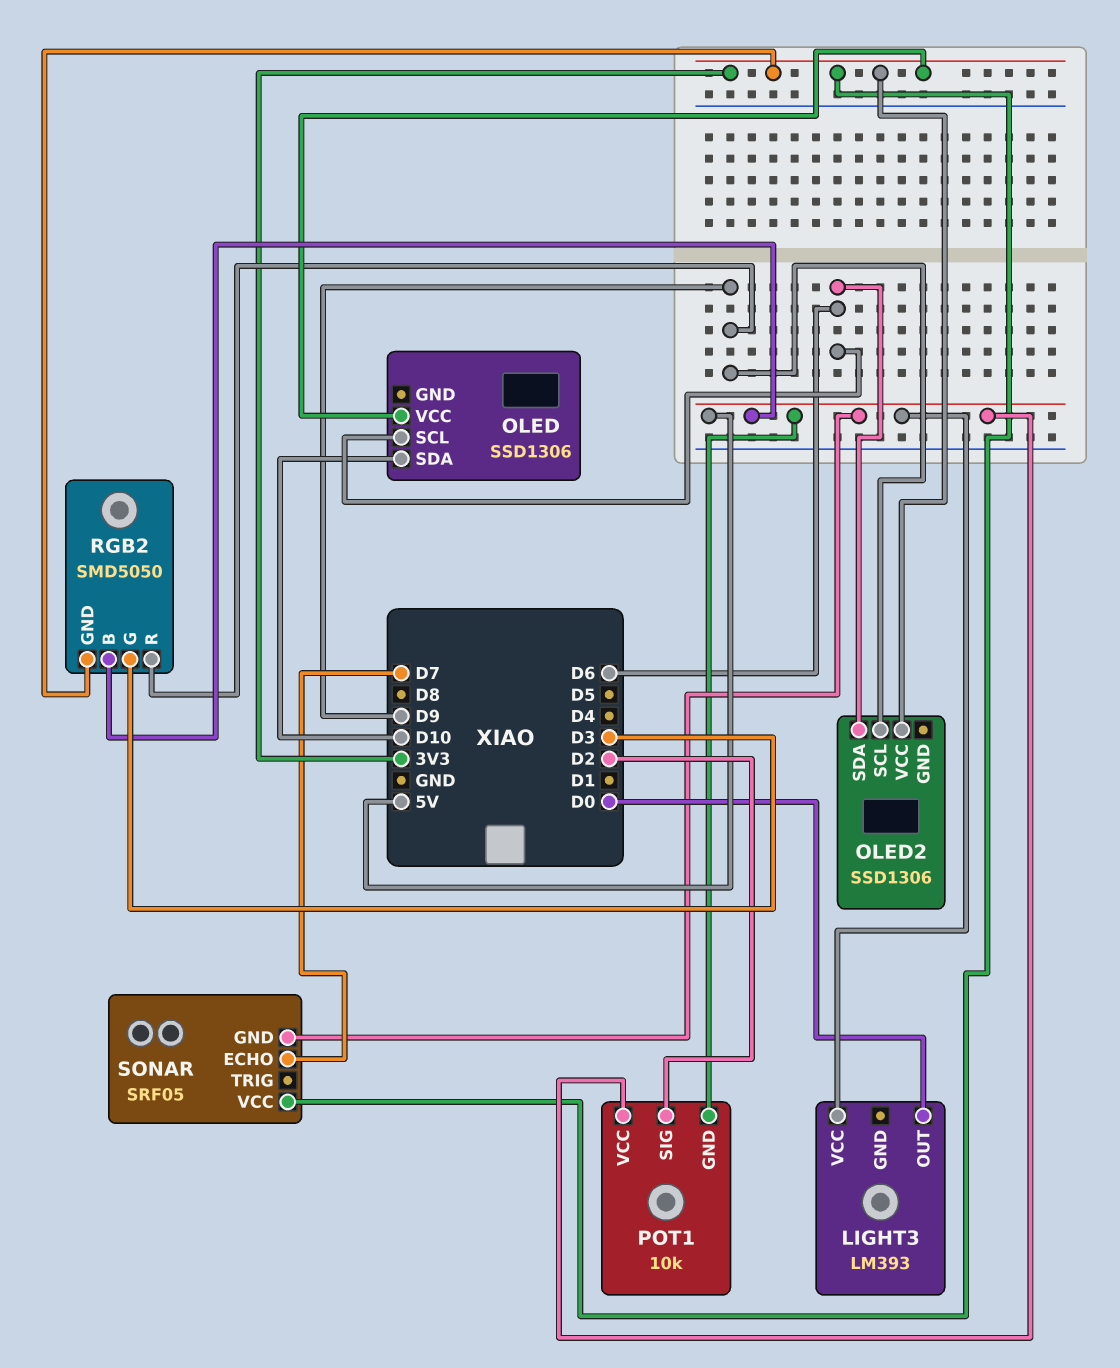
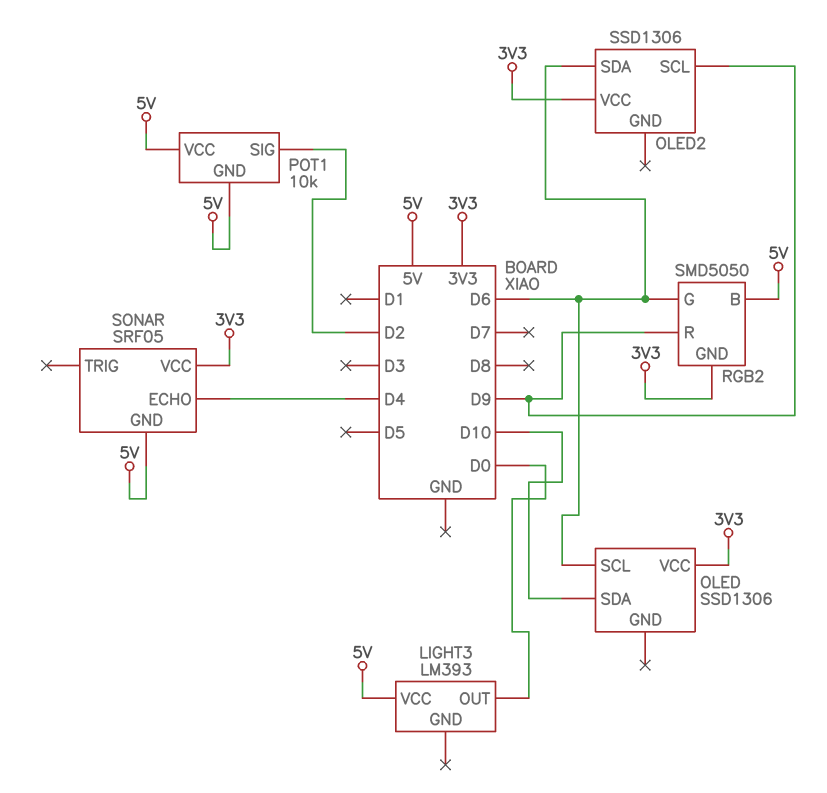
RGB2 pin G: D3 -> D6
SONAR pin ECHO: D7 -> D4

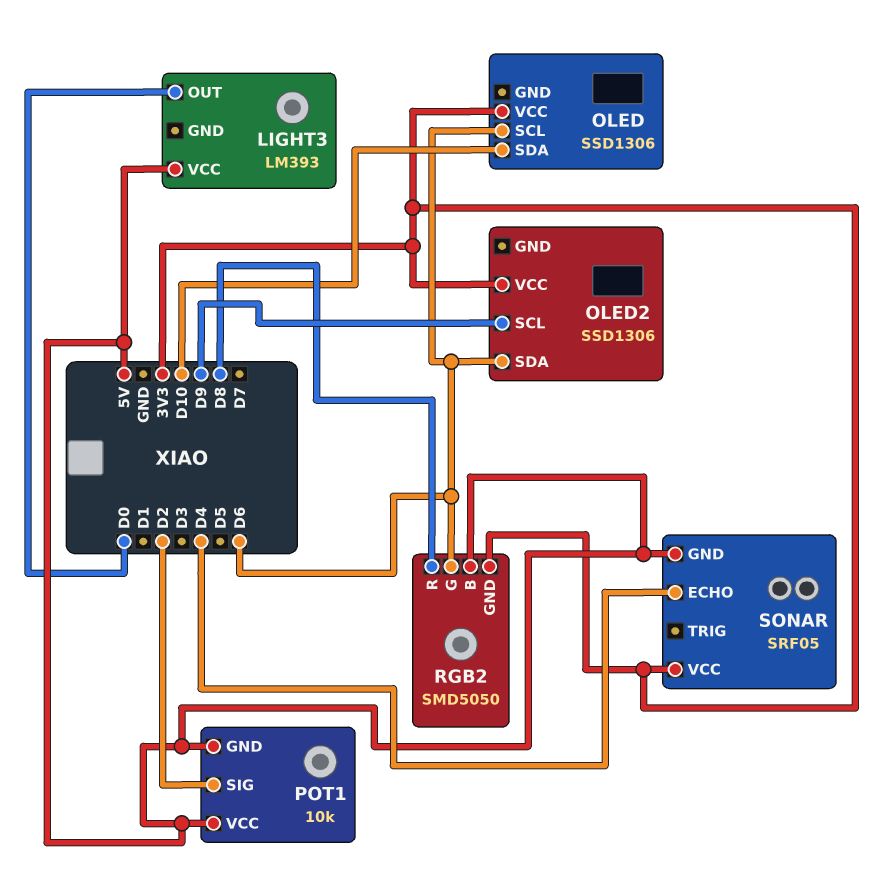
RGB2 pin R: D9 -> D8

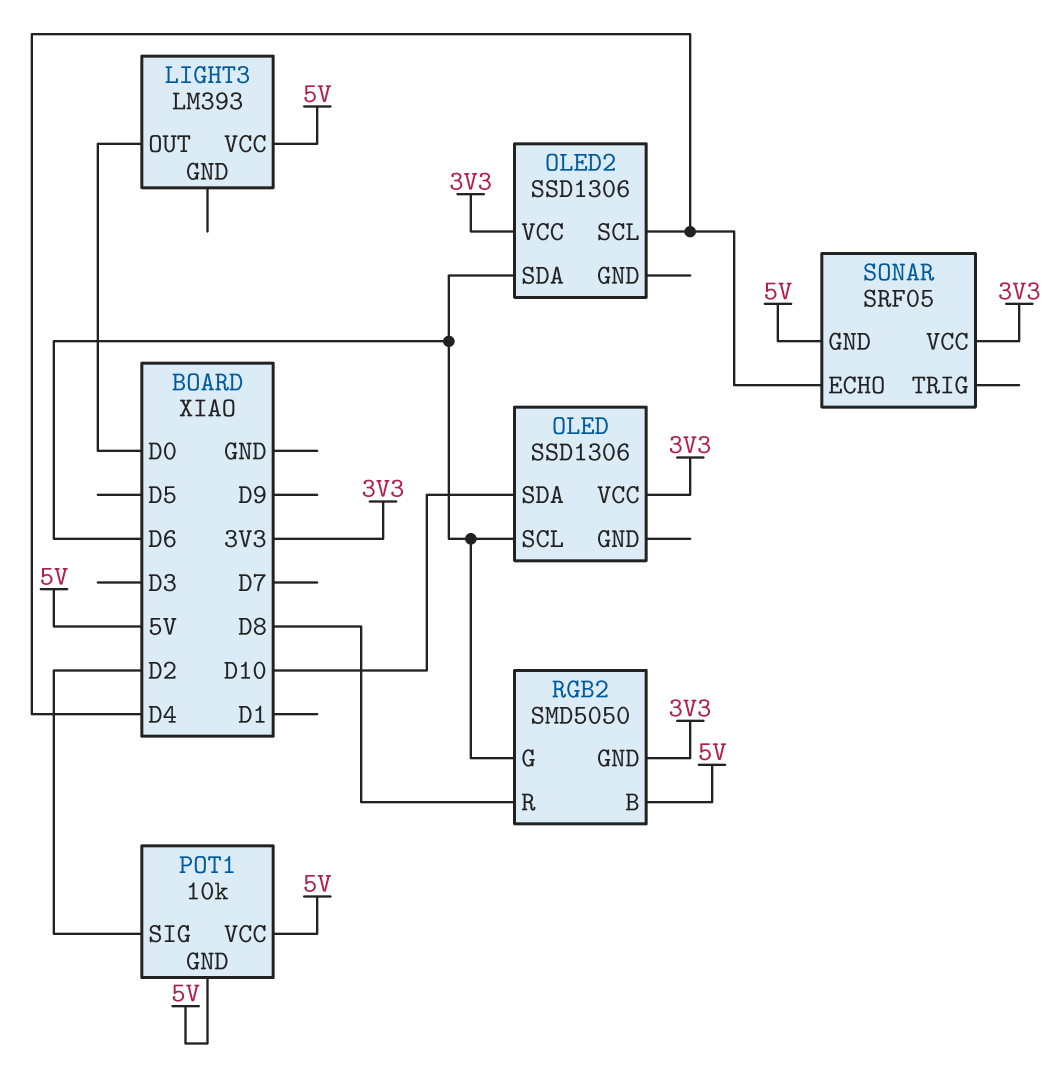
OLED2 pin SCL: D9 -> D4

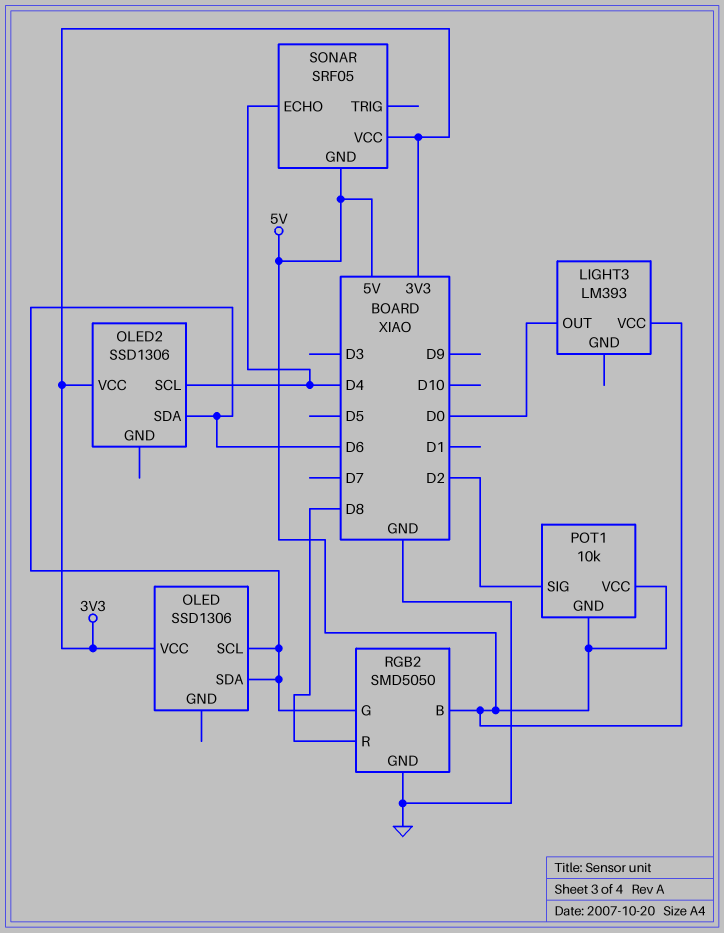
OLED pin SDA: D10 -> D6
RGB2 pin GND: 3V3 -> GND

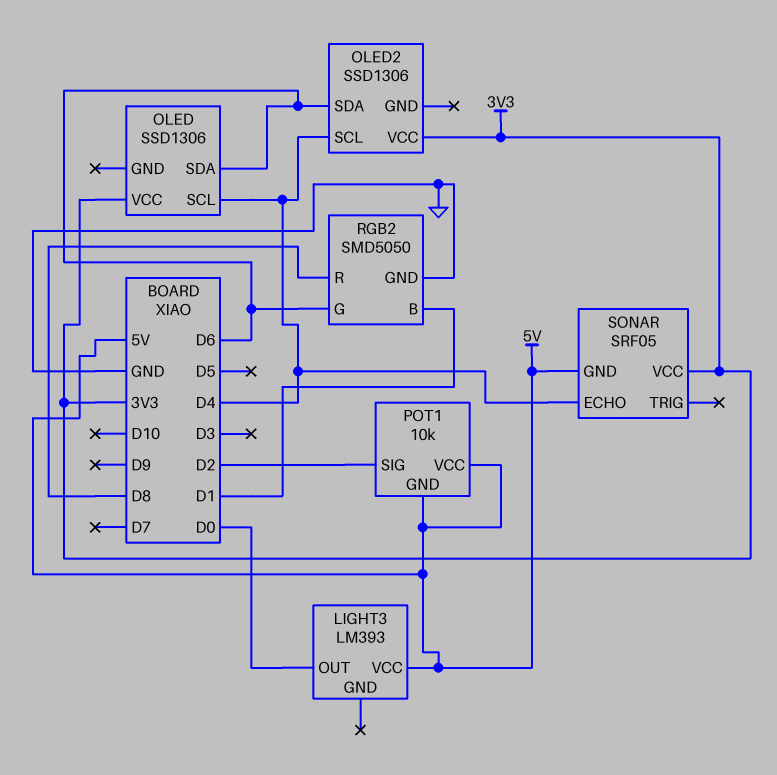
OLED pin SCL: D6 -> D4
RGB2 pin B: 5V -> D1

